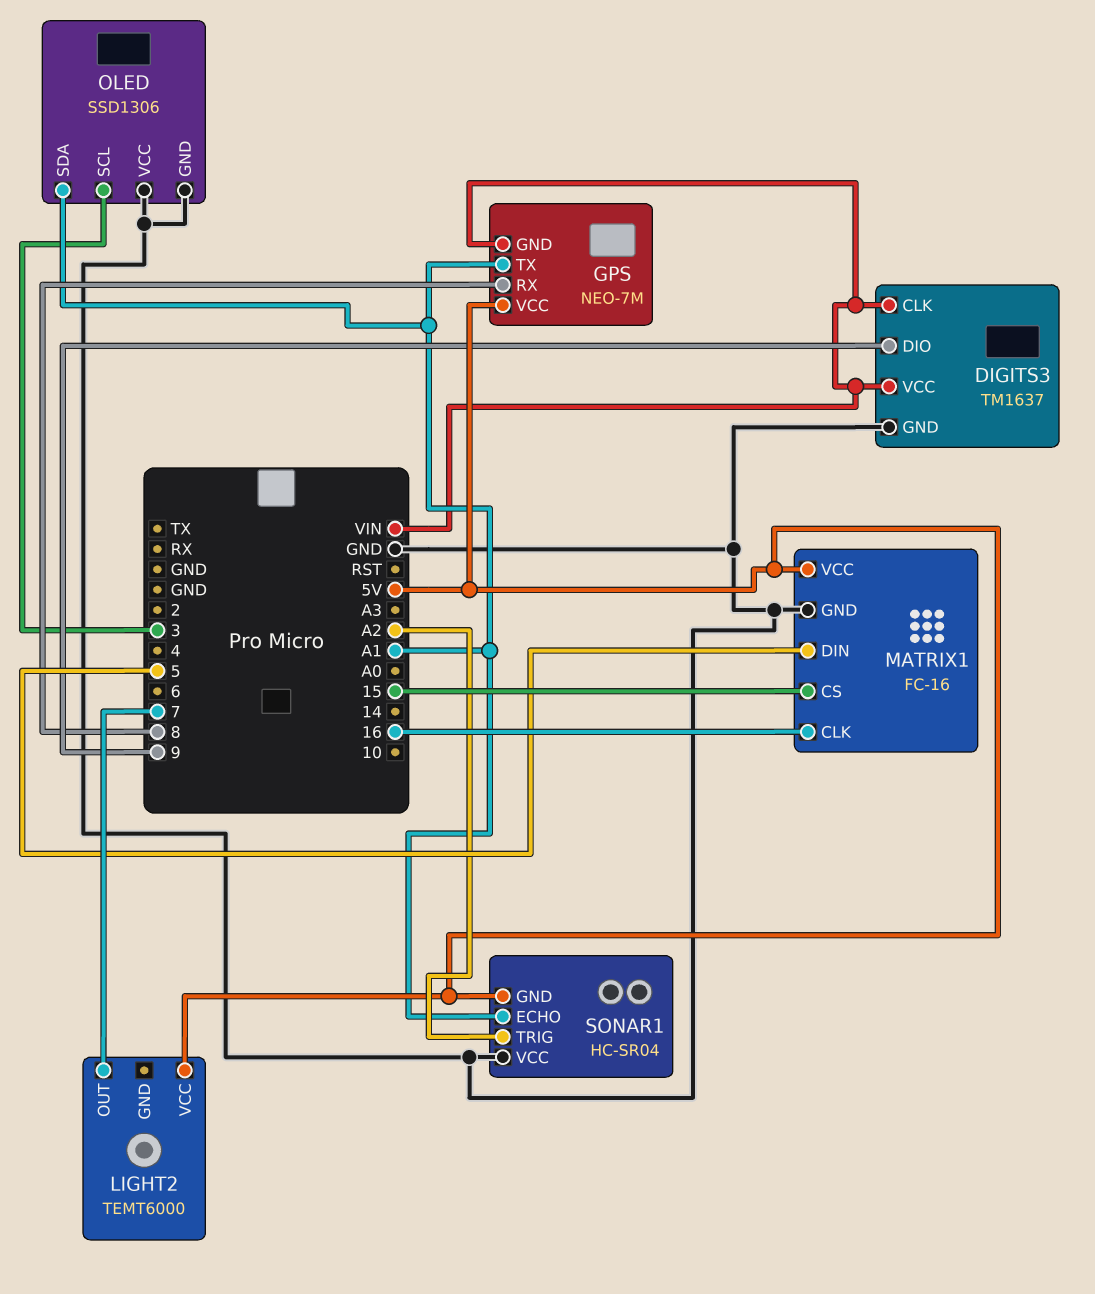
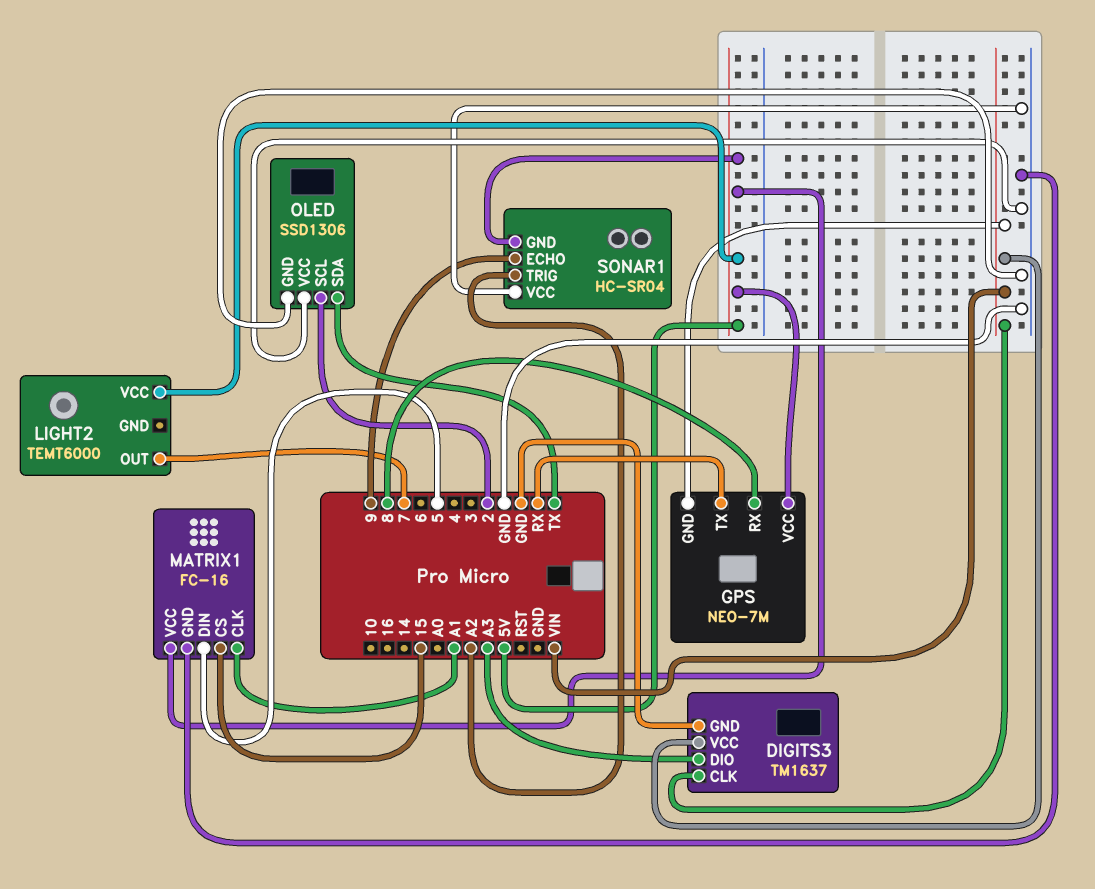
DIGITS3 pin DIO: 9 -> A3
GPS pin TX: A1 -> RX
MATRIX1 pin CLK: 16 -> A1
OLED pin SCL: 3 -> 2
OLED pin SDA: A1 -> TX
SONAR1 pin ECHO: A1 -> 9

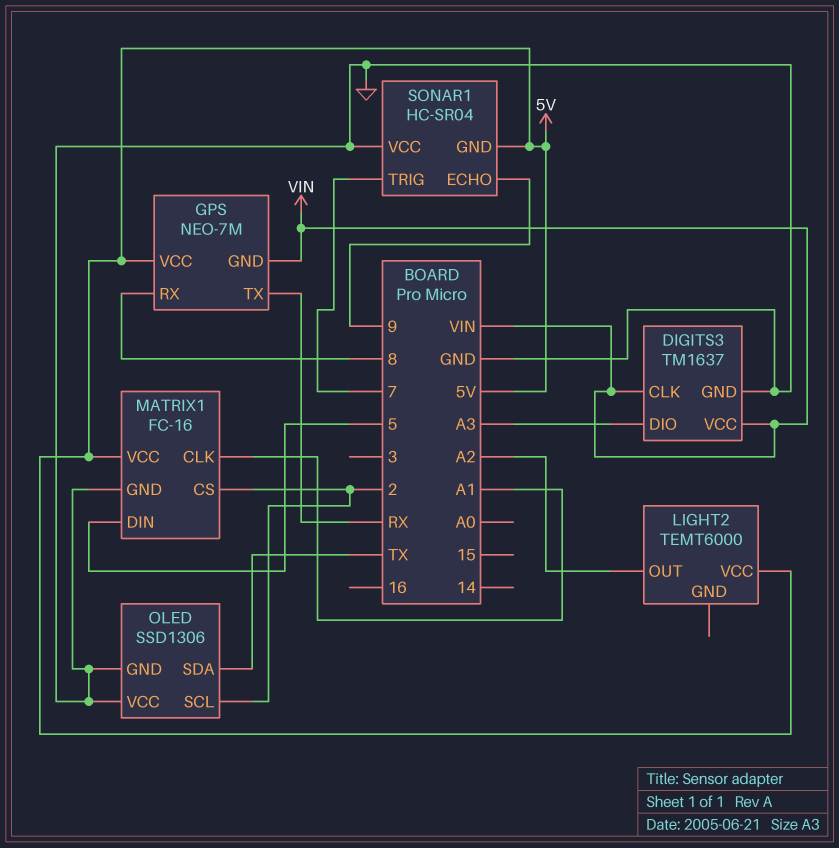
LIGHT2 pin OUT: 7 -> A2
MATRIX1 pin CS: 15 -> 2
SONAR1 pin TRIG: A2 -> 7

